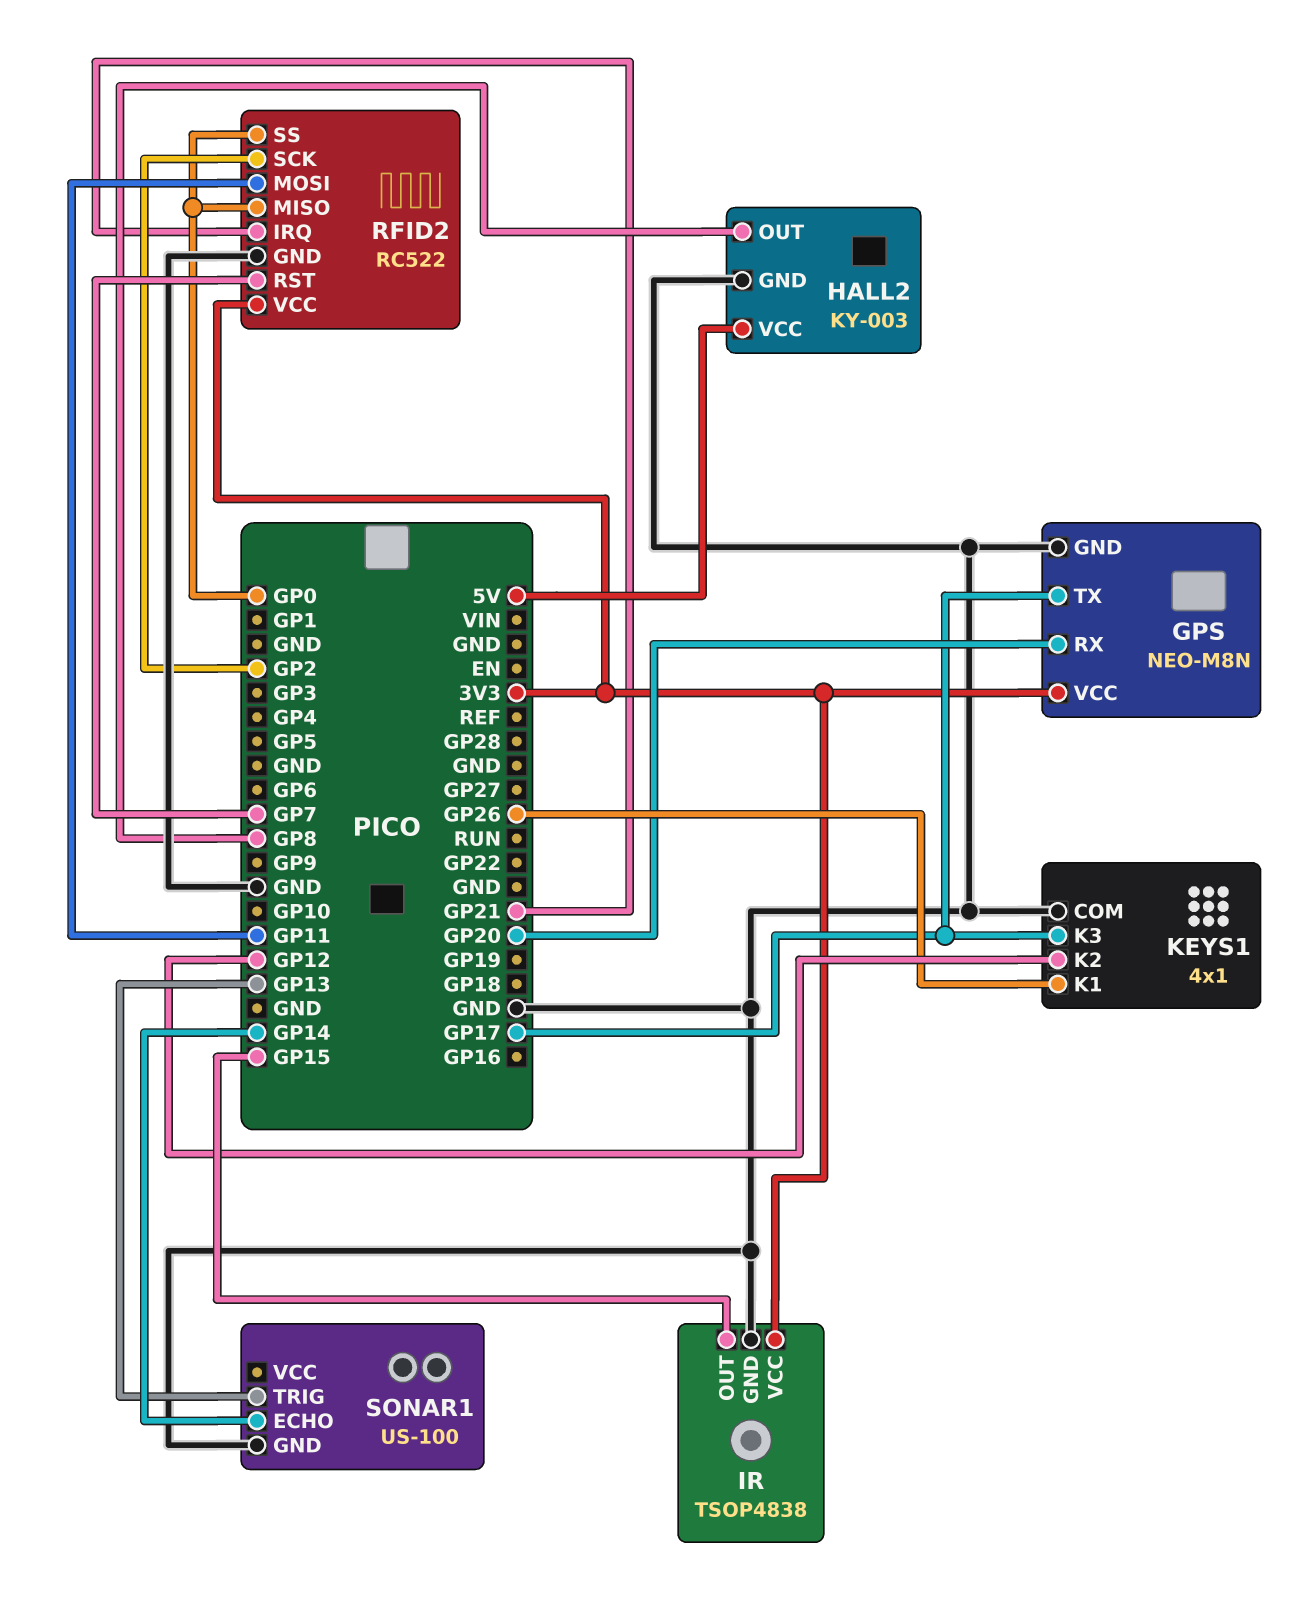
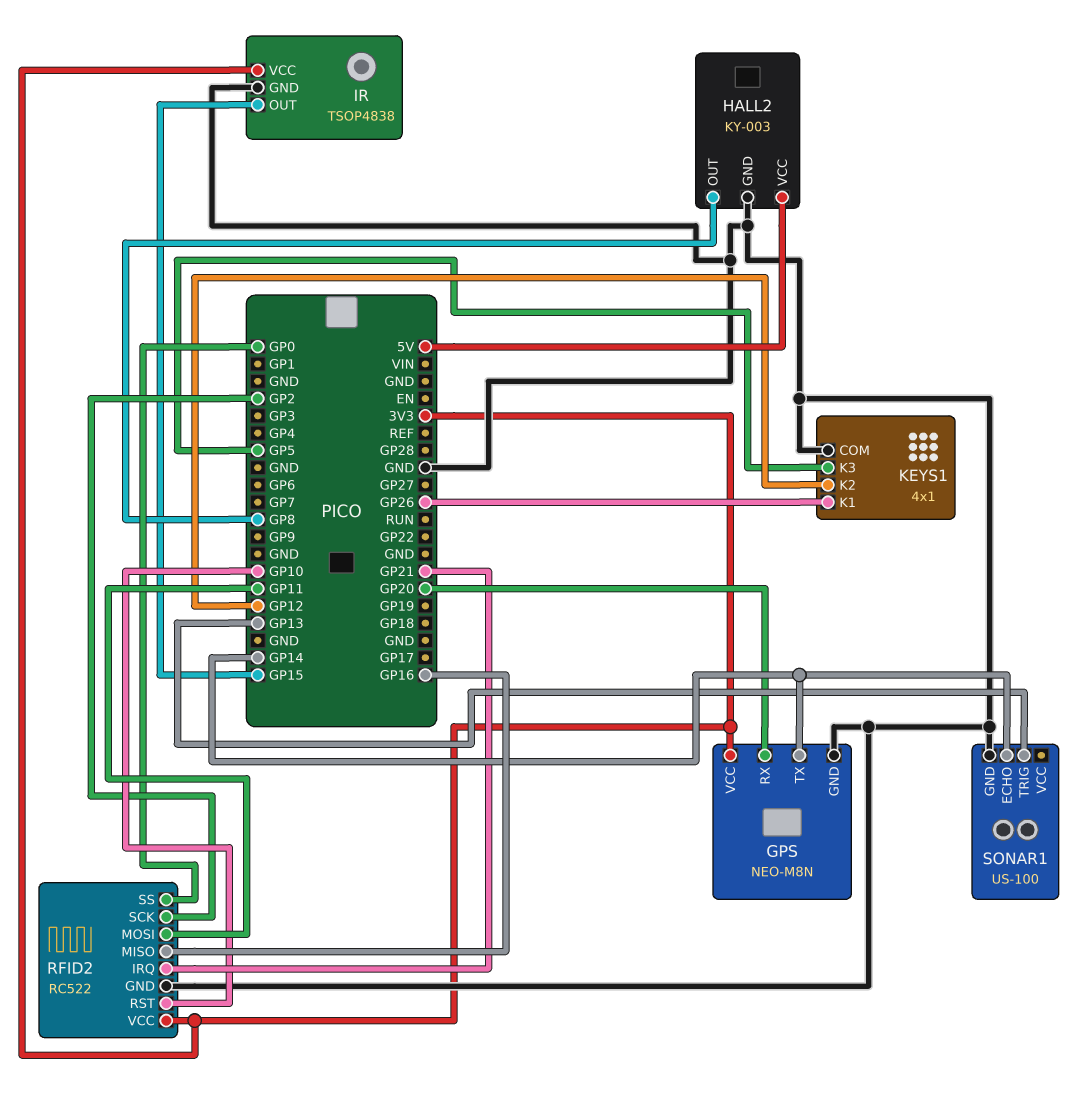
GPS pin TX: GP17 -> GP14
KEYS1 pin K3: GP17 -> GP5
RFID2 pin MISO: GP0 -> GP16
RFID2 pin RST: GP7 -> GP10

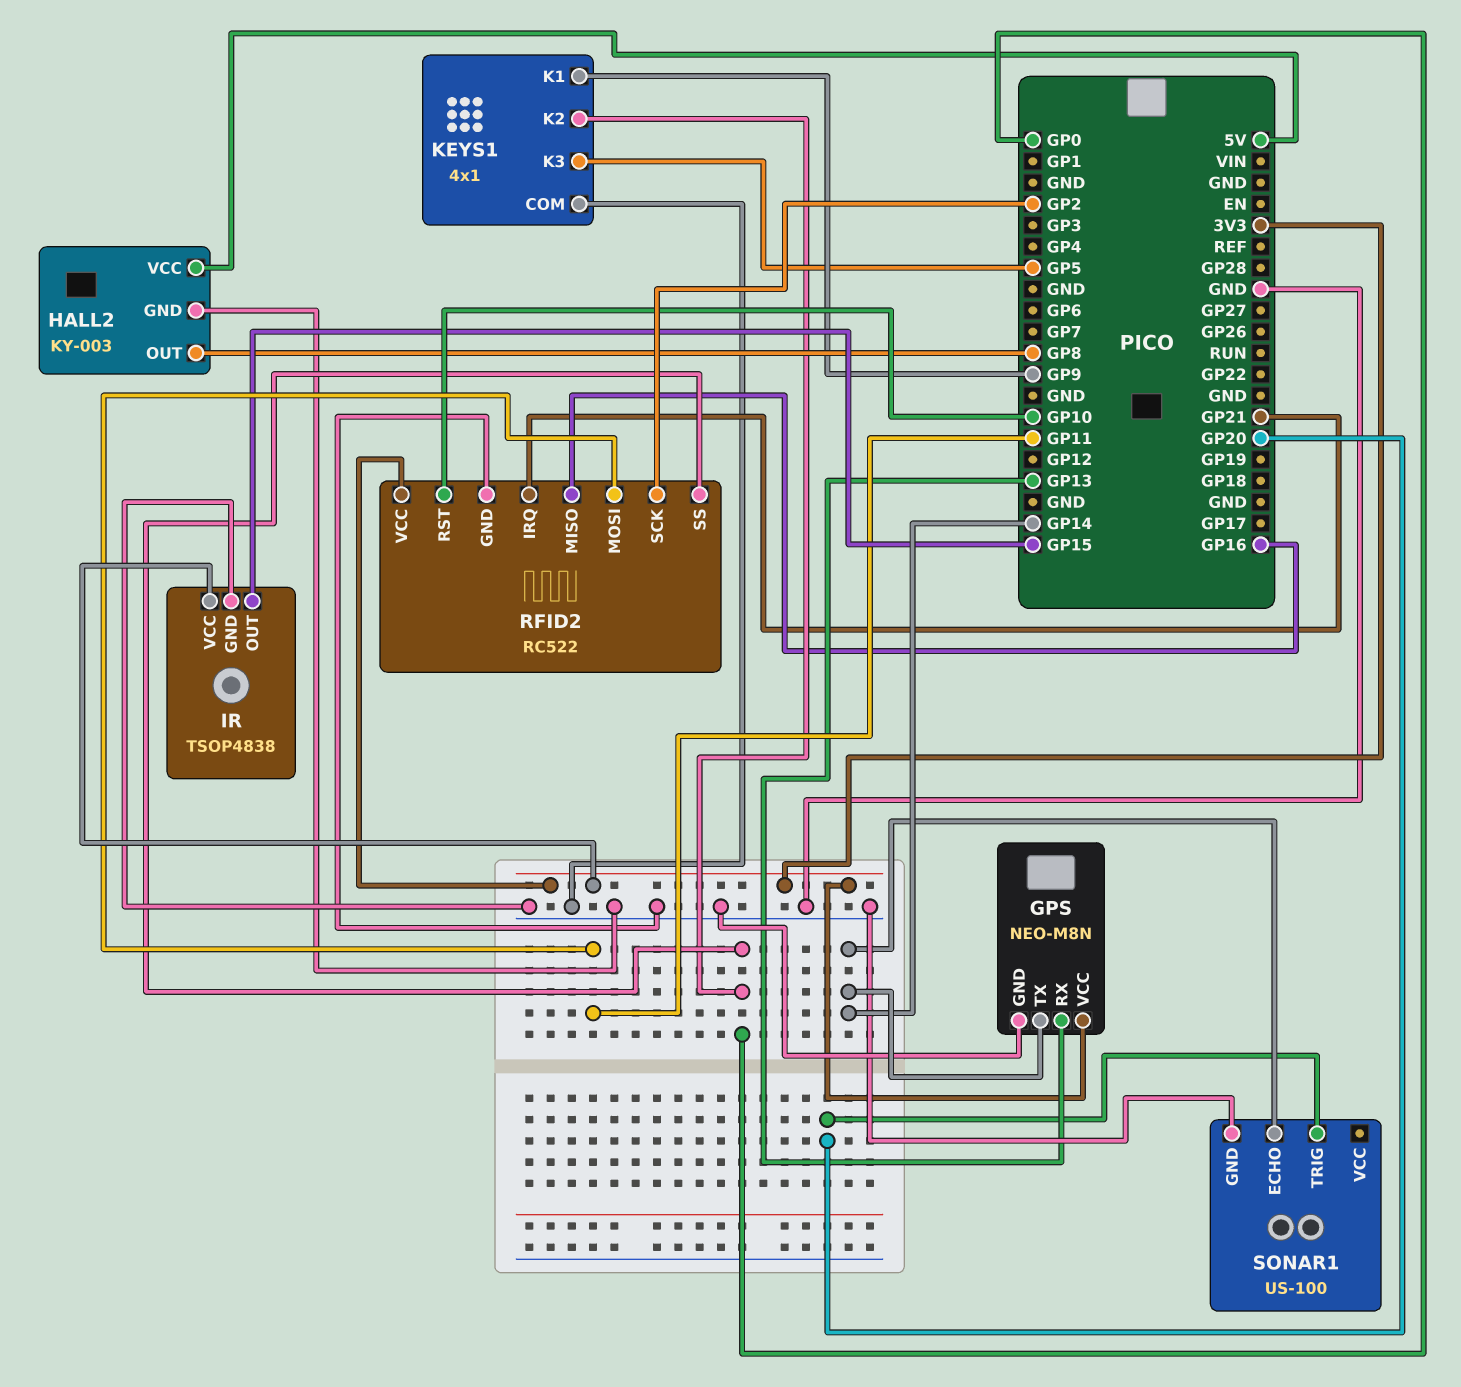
GPS pin RX: GP20 -> GP13
KEYS1 pin K1: GP26 -> GP9
KEYS1 pin K2: GP12 -> GP0
SONAR1 pin TRIG: GP13 -> GP20

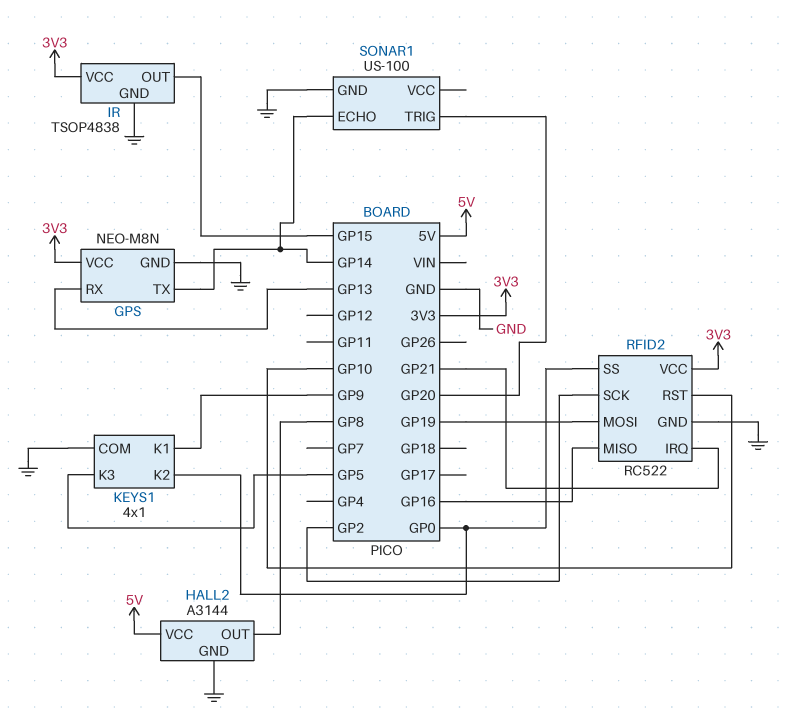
HALL2: KY-003 -> A3144
RFID2 pin MOSI: GP11 -> GP19

